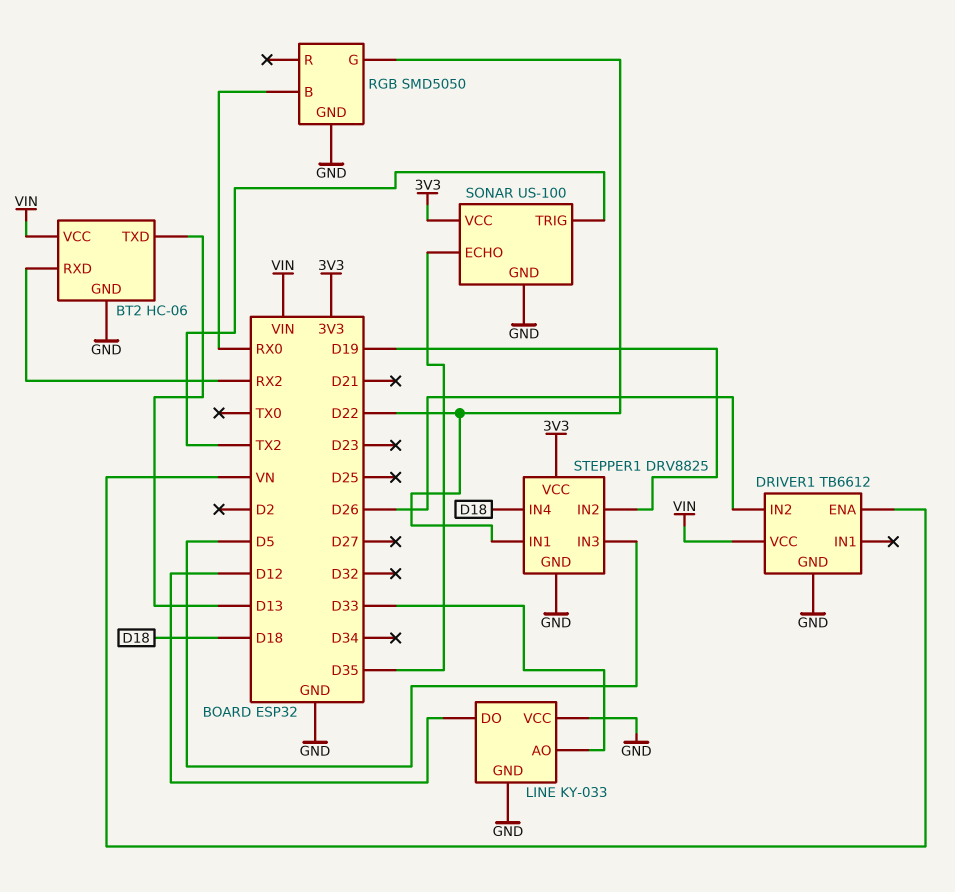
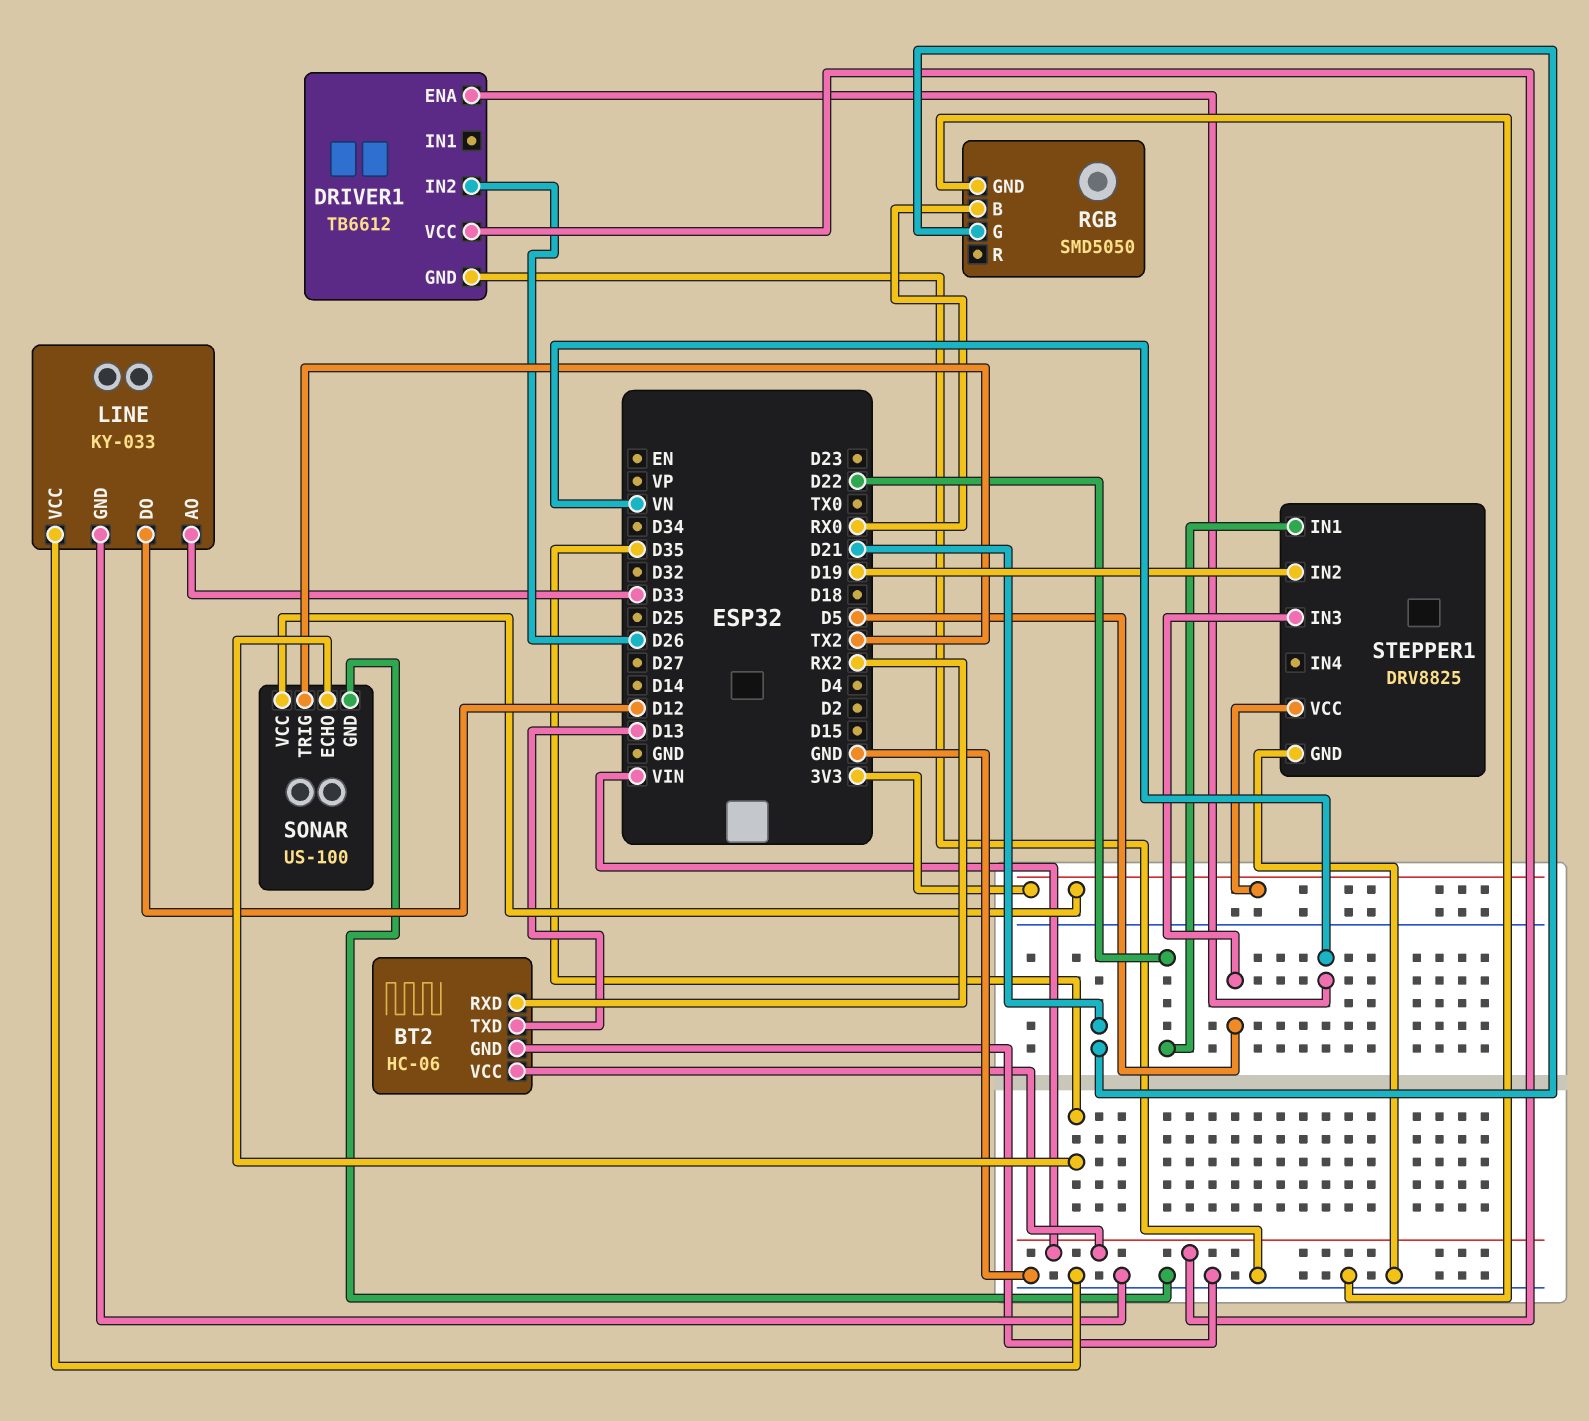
RGB pin G: D22 -> D21
STEPPER1 pin IN4: D18 -> none

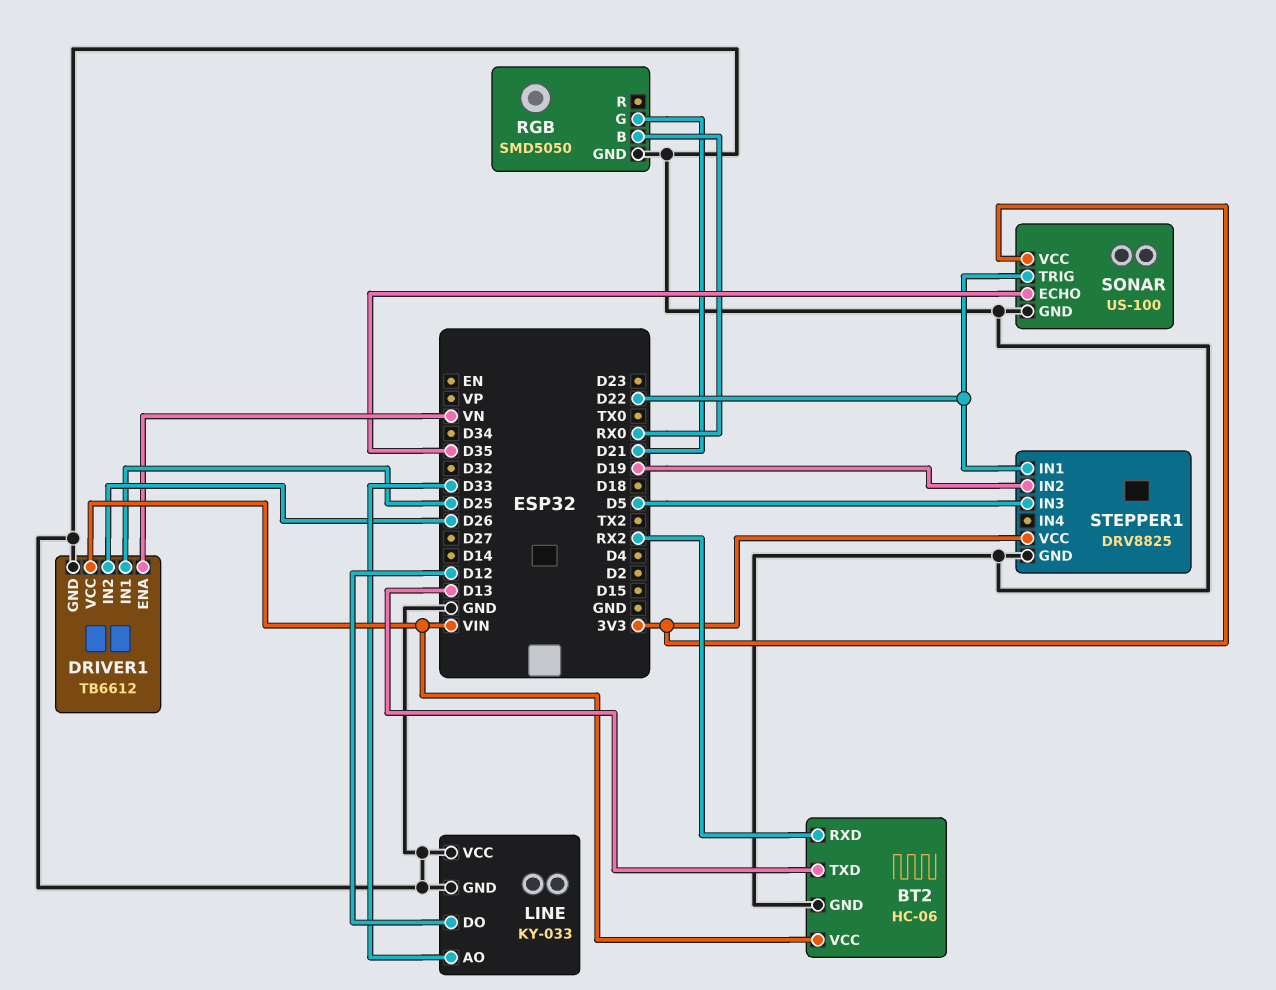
DRIVER1 pin IN1: none -> D25
SONAR pin TRIG: TX2 -> D22

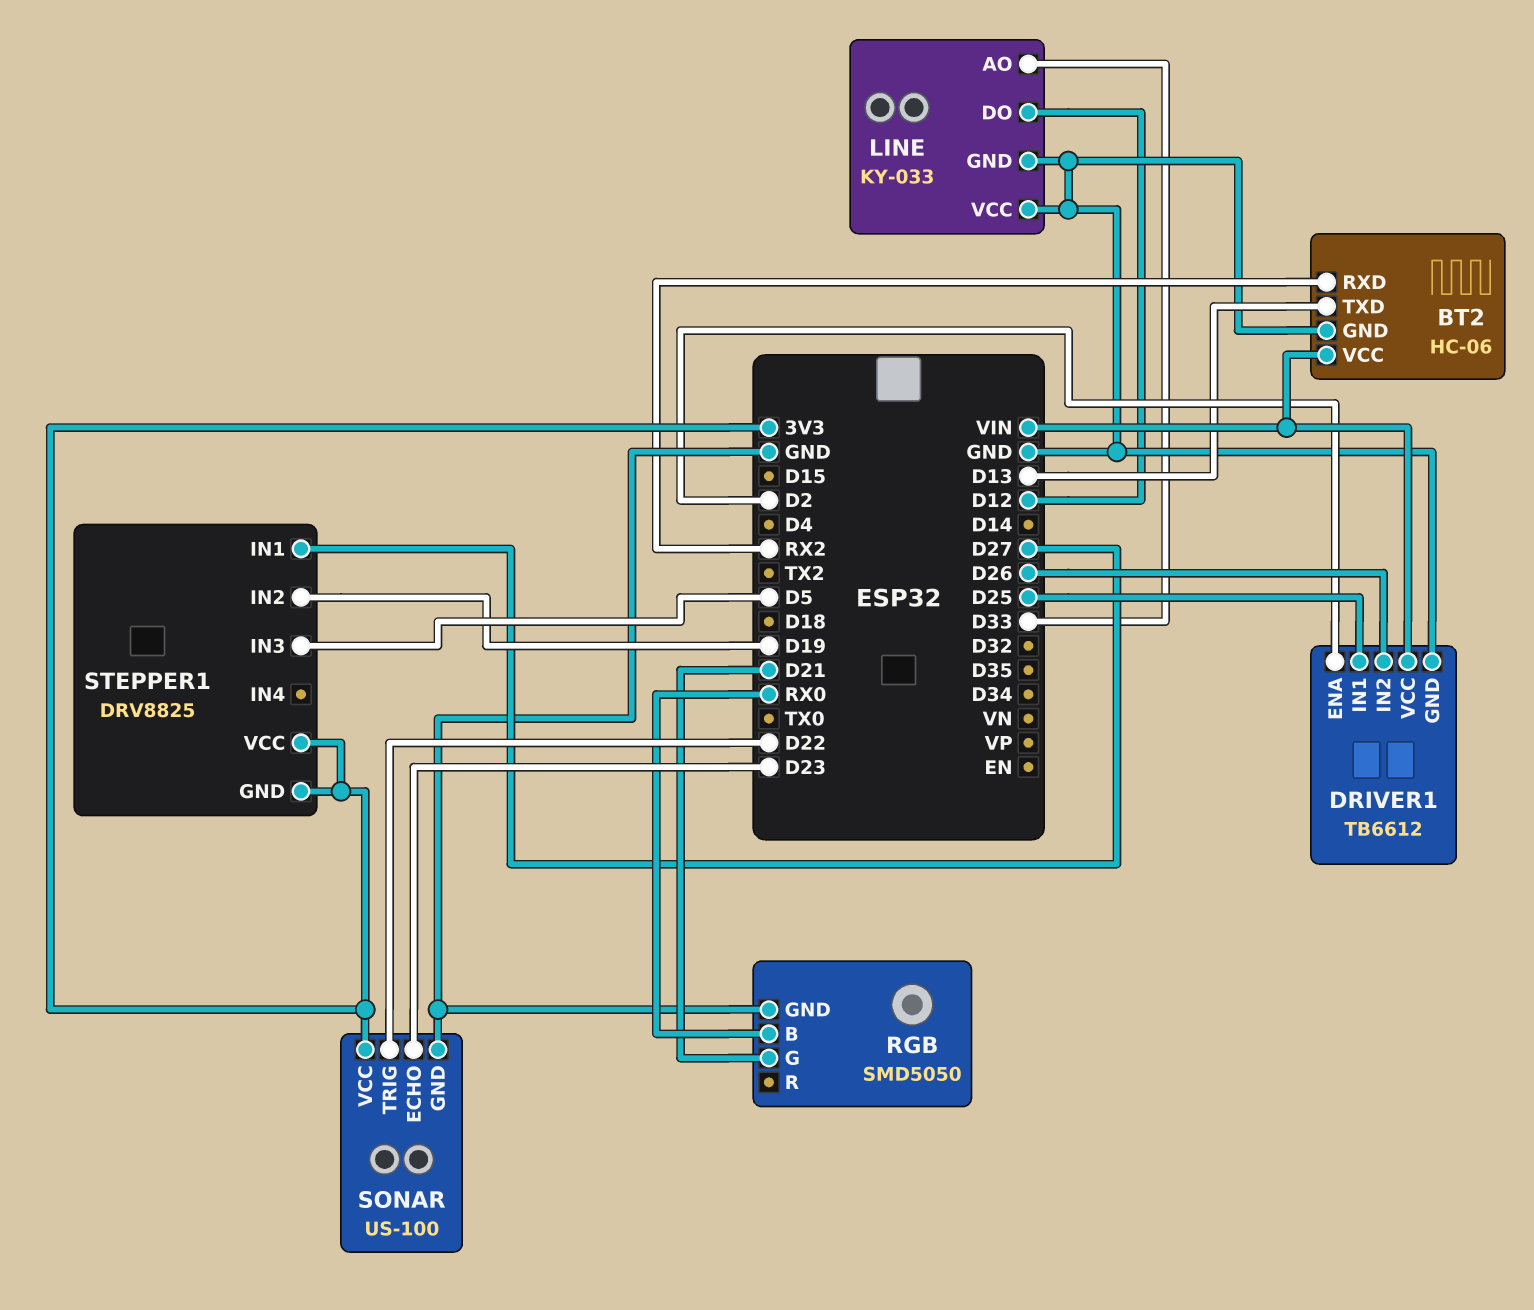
DRIVER1 pin ENA: VN -> D2
SONAR pin ECHO: D35 -> D23
STEPPER1 pin GND: GND -> 3V3
STEPPER1 pin IN1: D22 -> D27

